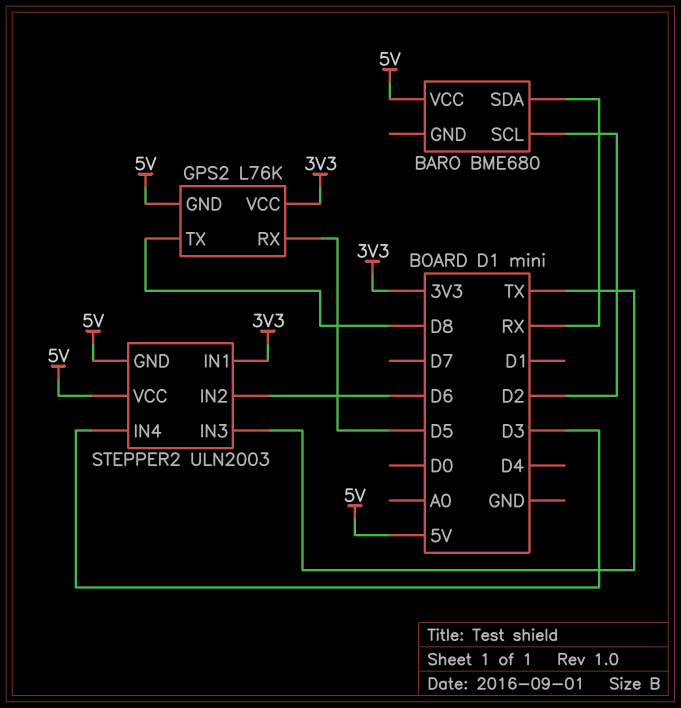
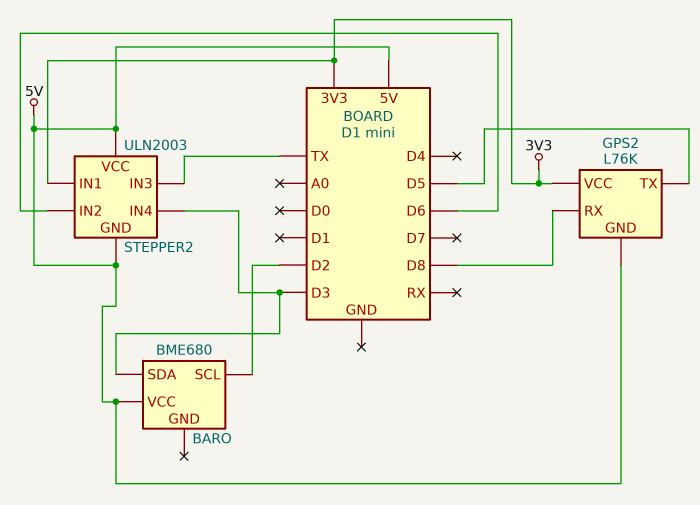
BARO pin SDA: RX -> D3
GPS2 pin RX: D5 -> D8
GPS2 pin TX: D8 -> D5

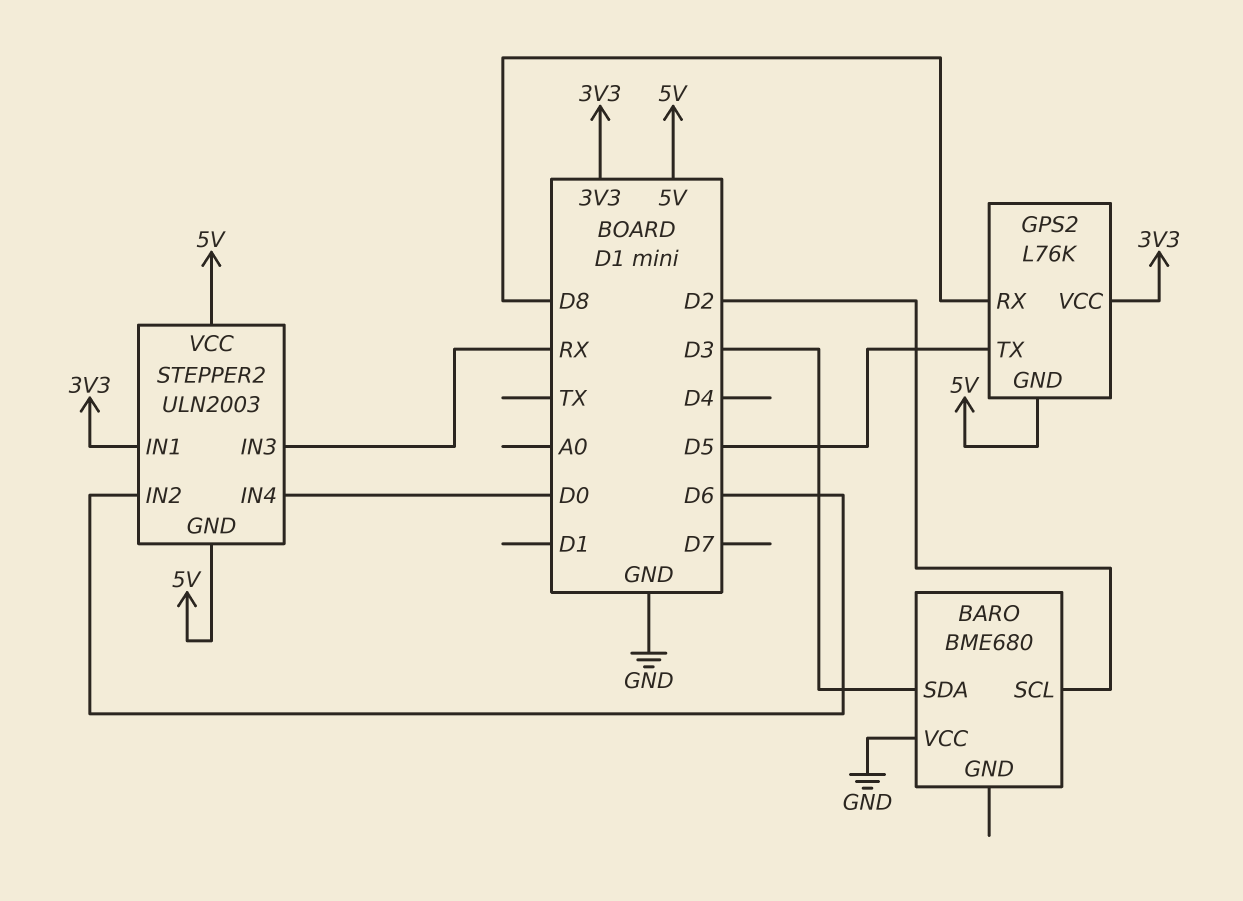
BARO pin VCC: 5V -> GND
STEPPER2 pin IN3: TX -> RX
STEPPER2 pin IN4: D3 -> D0

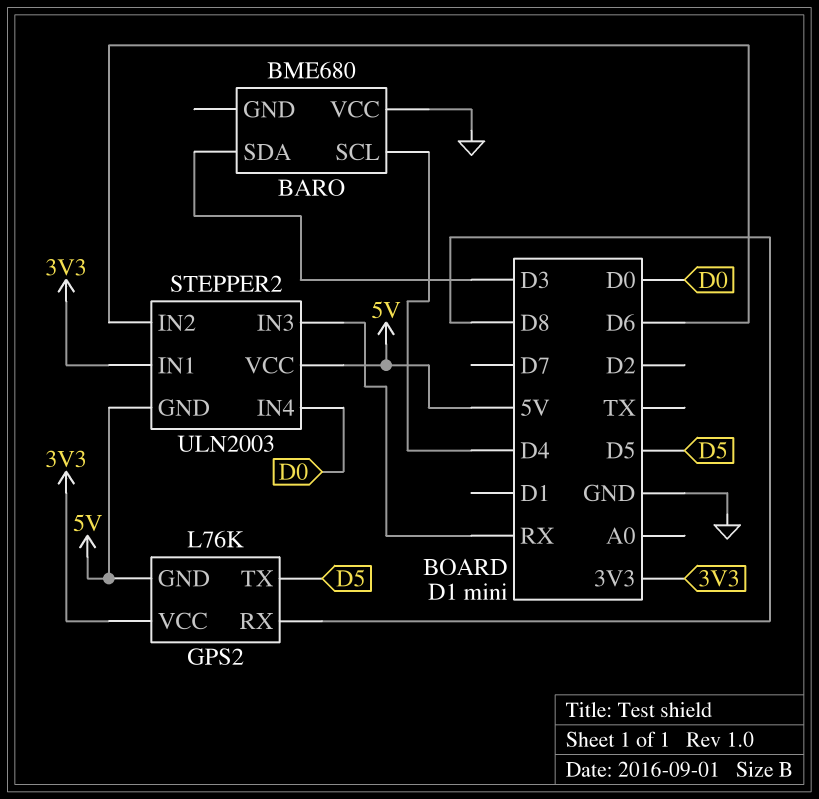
BARO pin SCL: D2 -> D4

